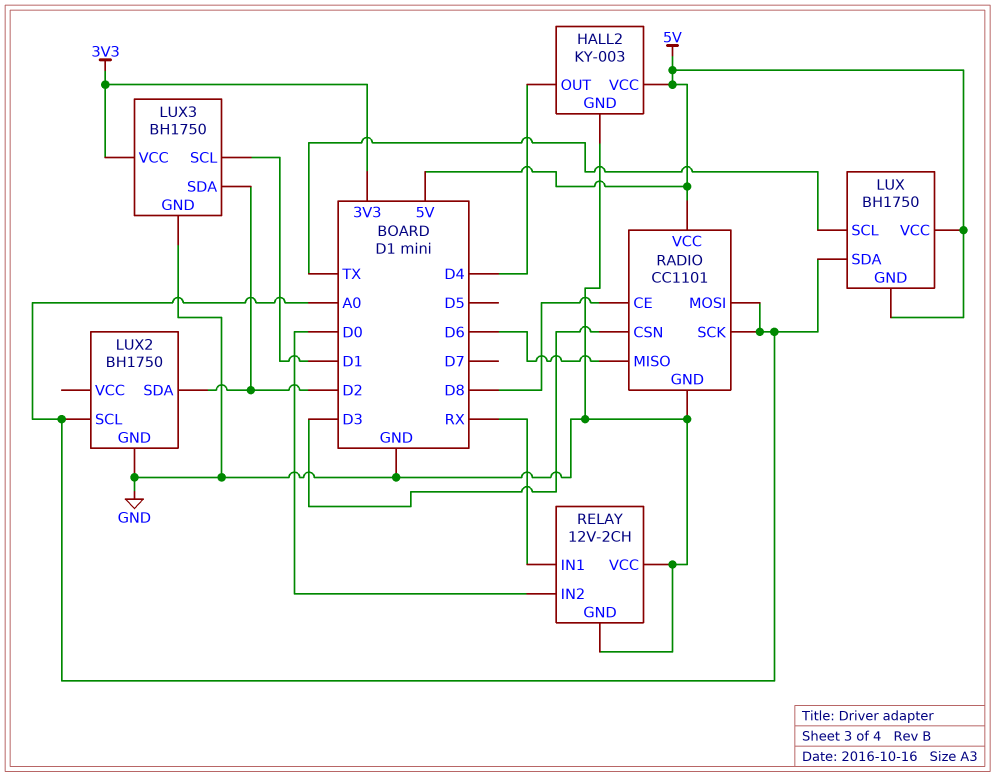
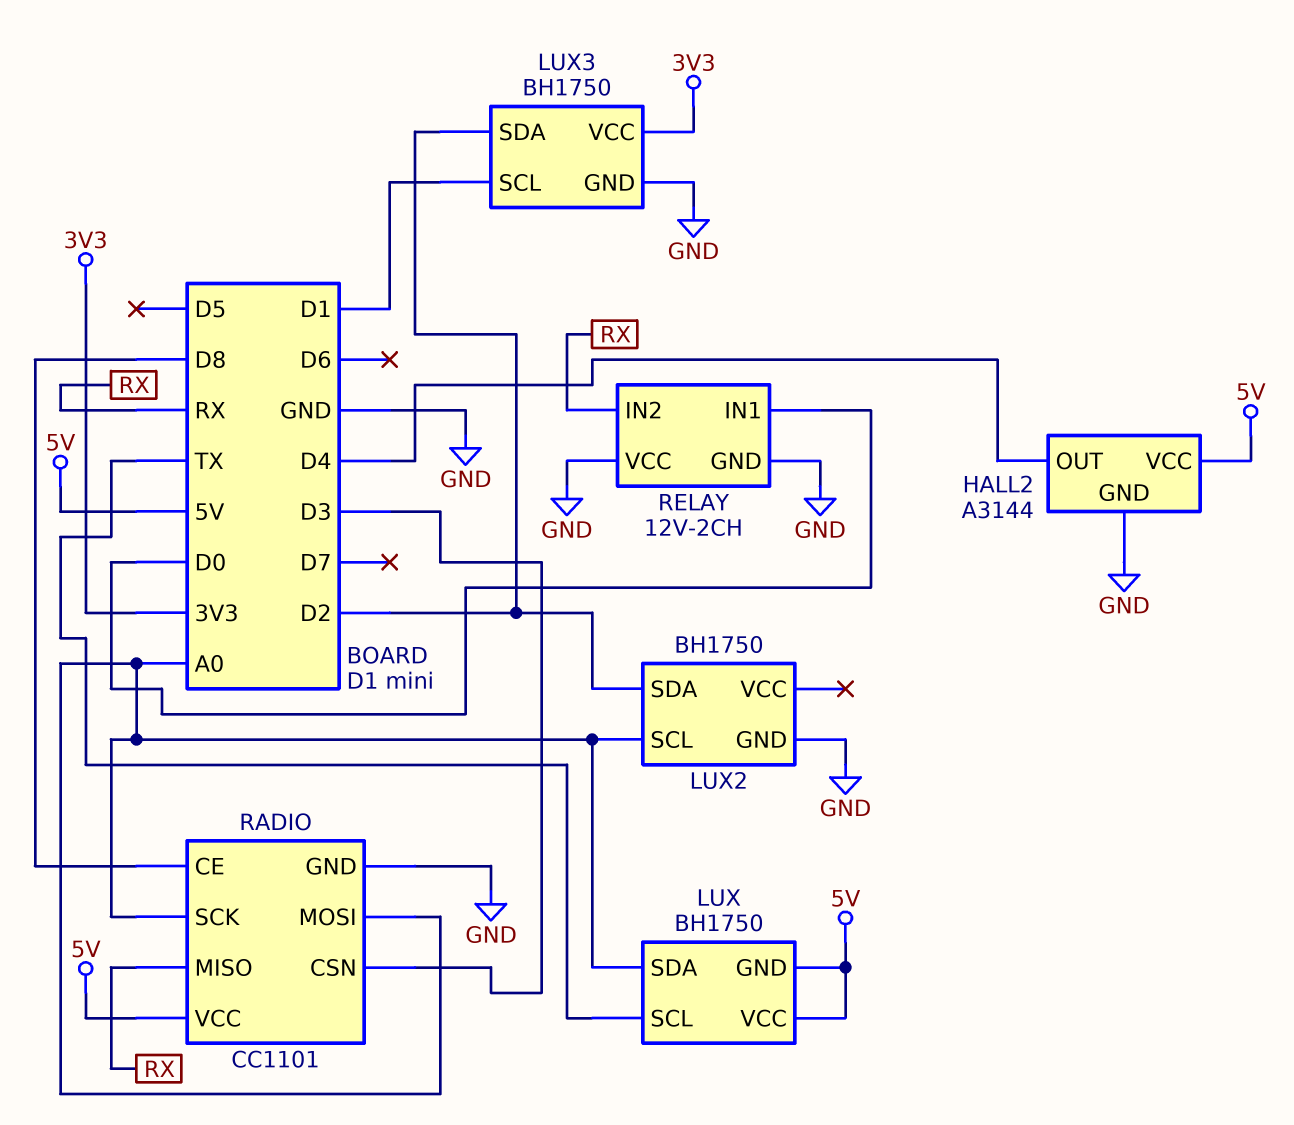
HALL2: KY-003 -> A3144
RADIO pin MISO: D6 -> RX
RELAY pin IN1: RX -> D0
RELAY pin IN2: D0 -> RX

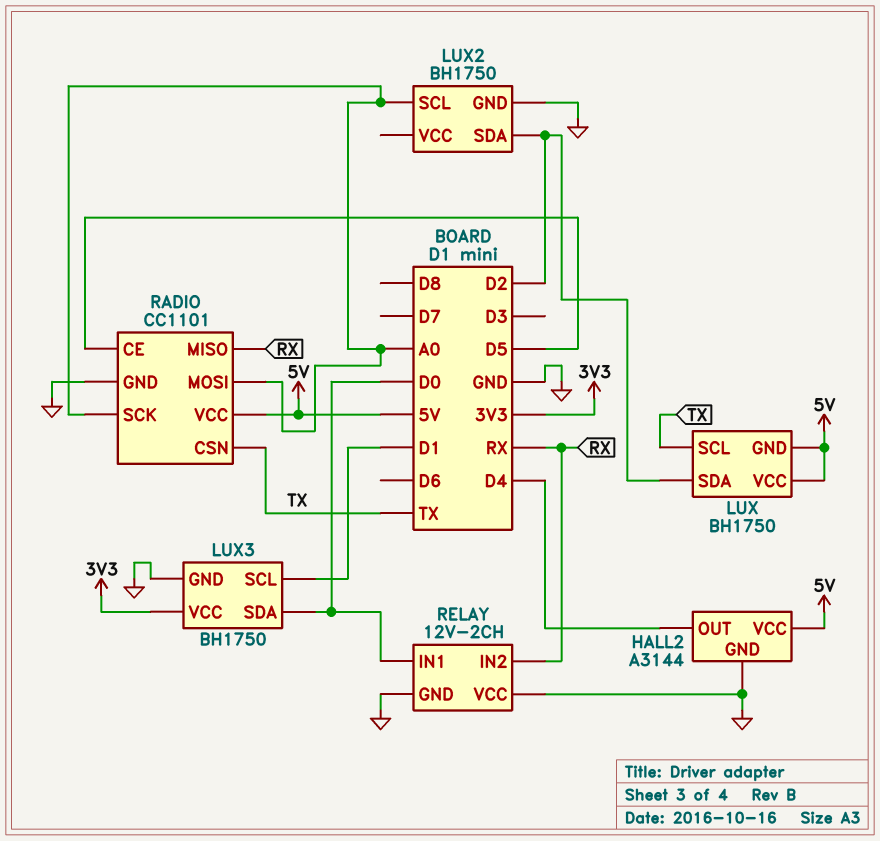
LUX pin SDA: A0 -> D2
LUX3 pin SDA: D2 -> D0
RADIO pin CE: D8 -> D5
RADIO pin CSN: D3 -> TX

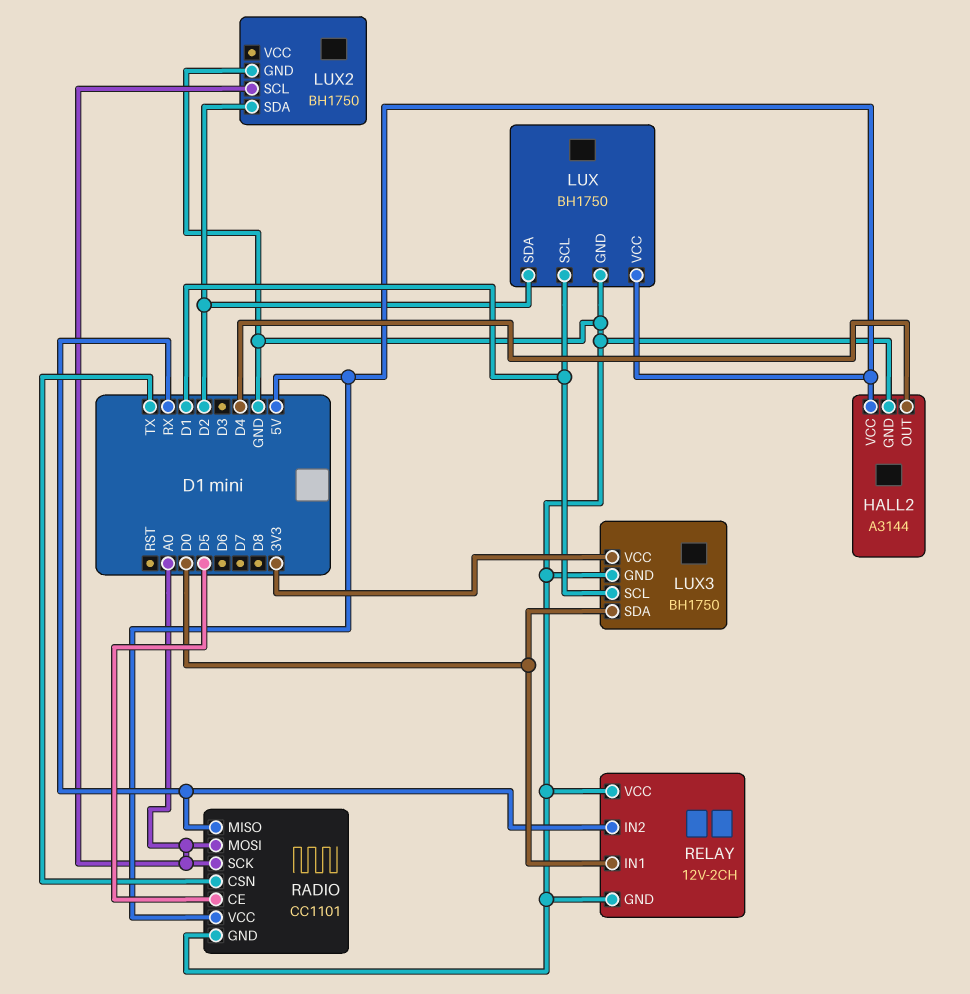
LUX pin GND: 5V -> GND
LUX pin SCL: TX -> D1

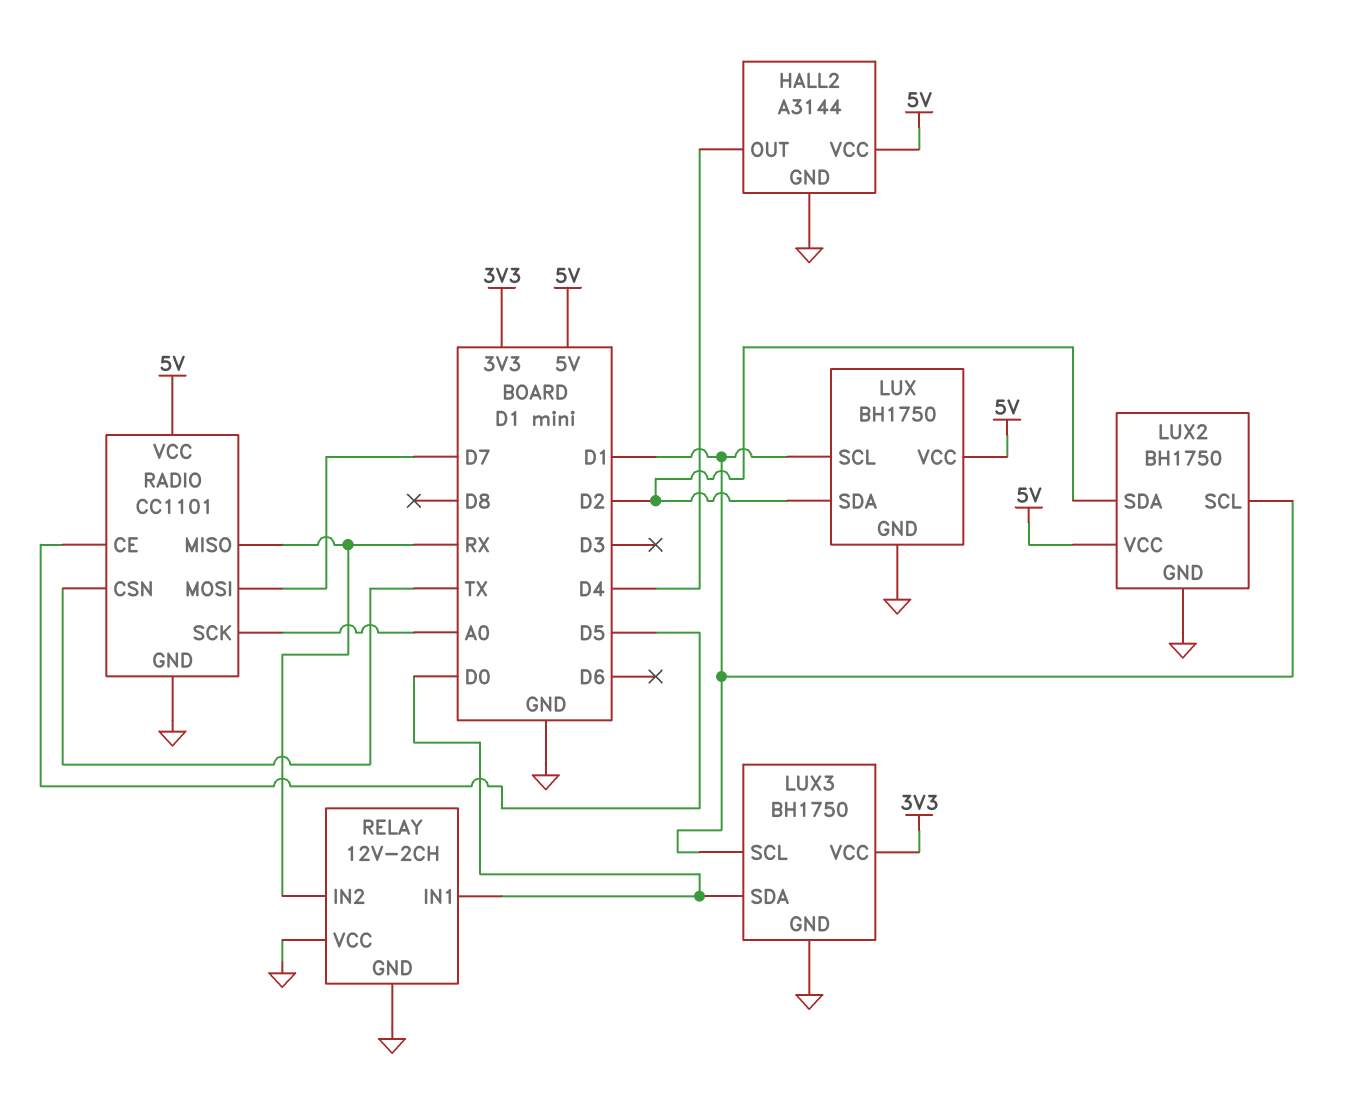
LUX2 pin SCL: A0 -> D1
LUX2 pin VCC: none -> 5V
RADIO pin MOSI: A0 -> D7

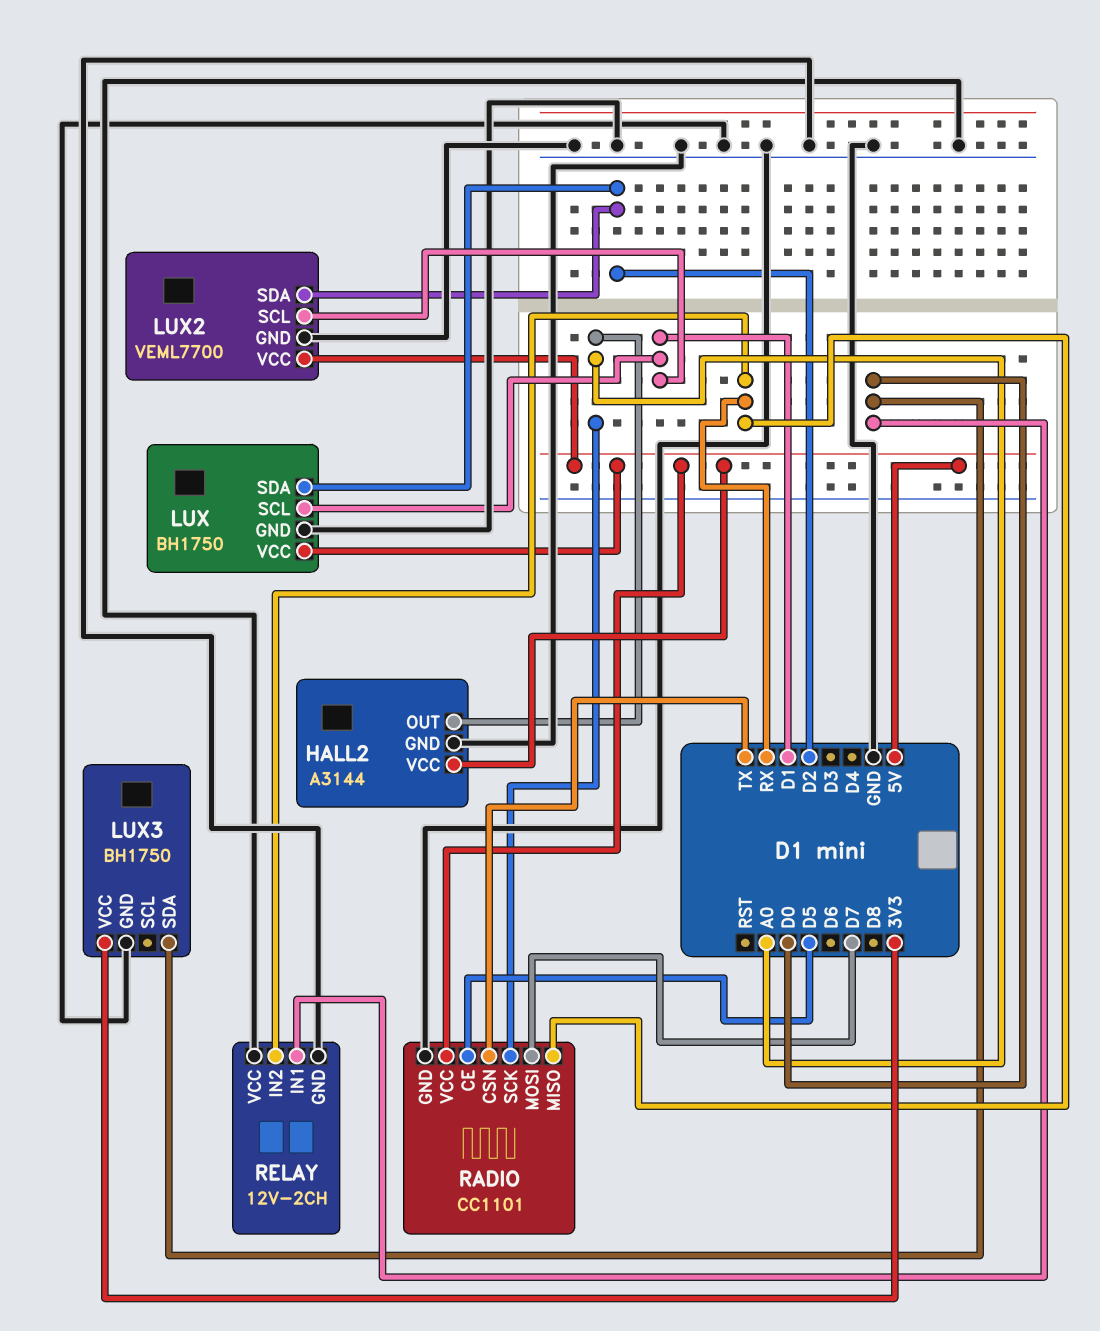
HALL2 pin OUT: D4 -> A0
LUX2: BH1750 -> VEML7700
LUX3 pin SCL: D1 -> none

